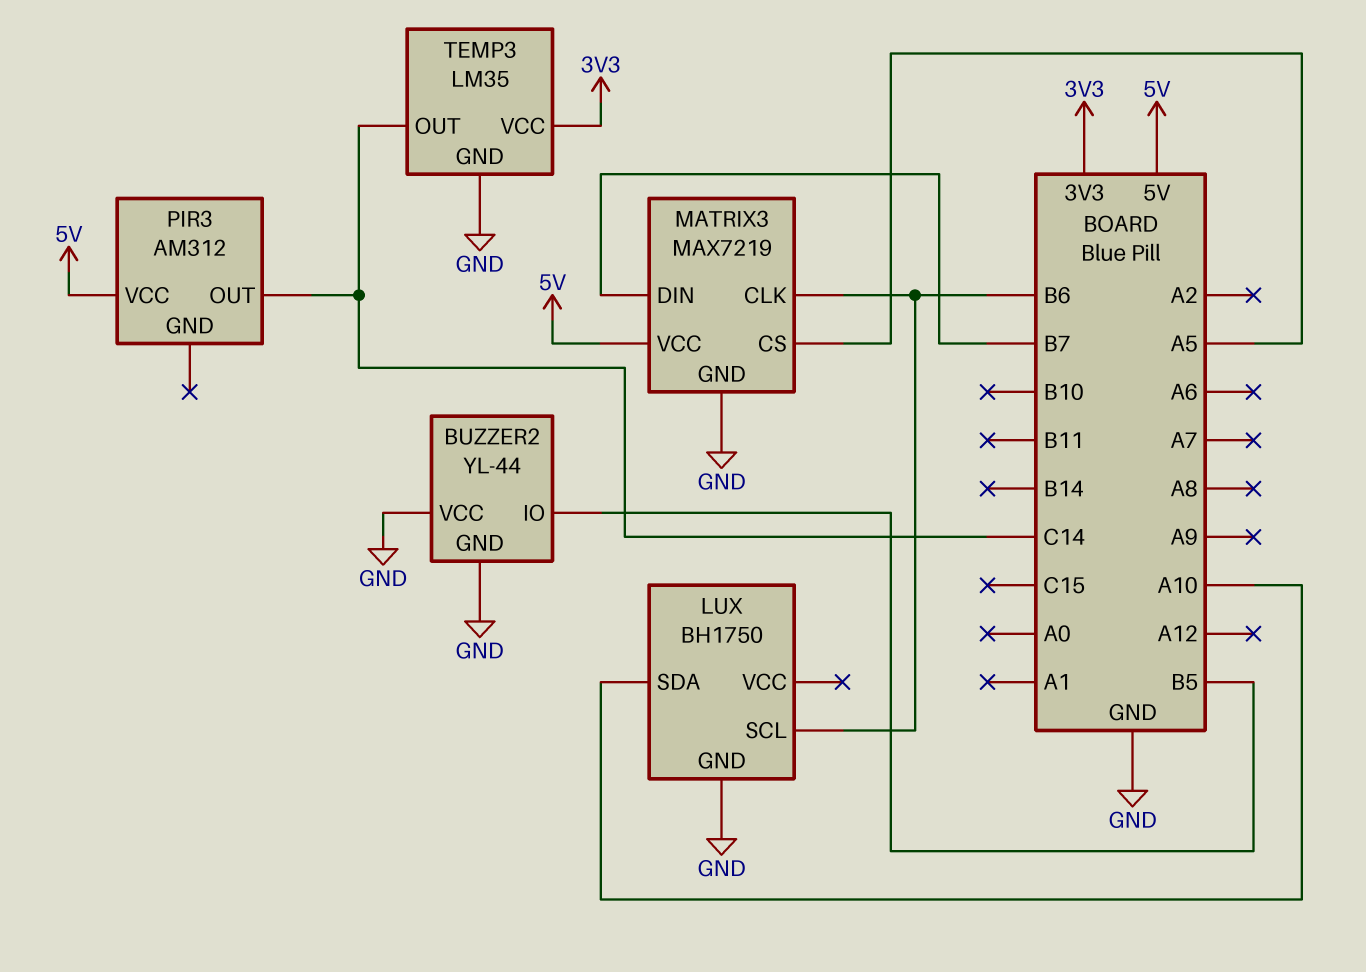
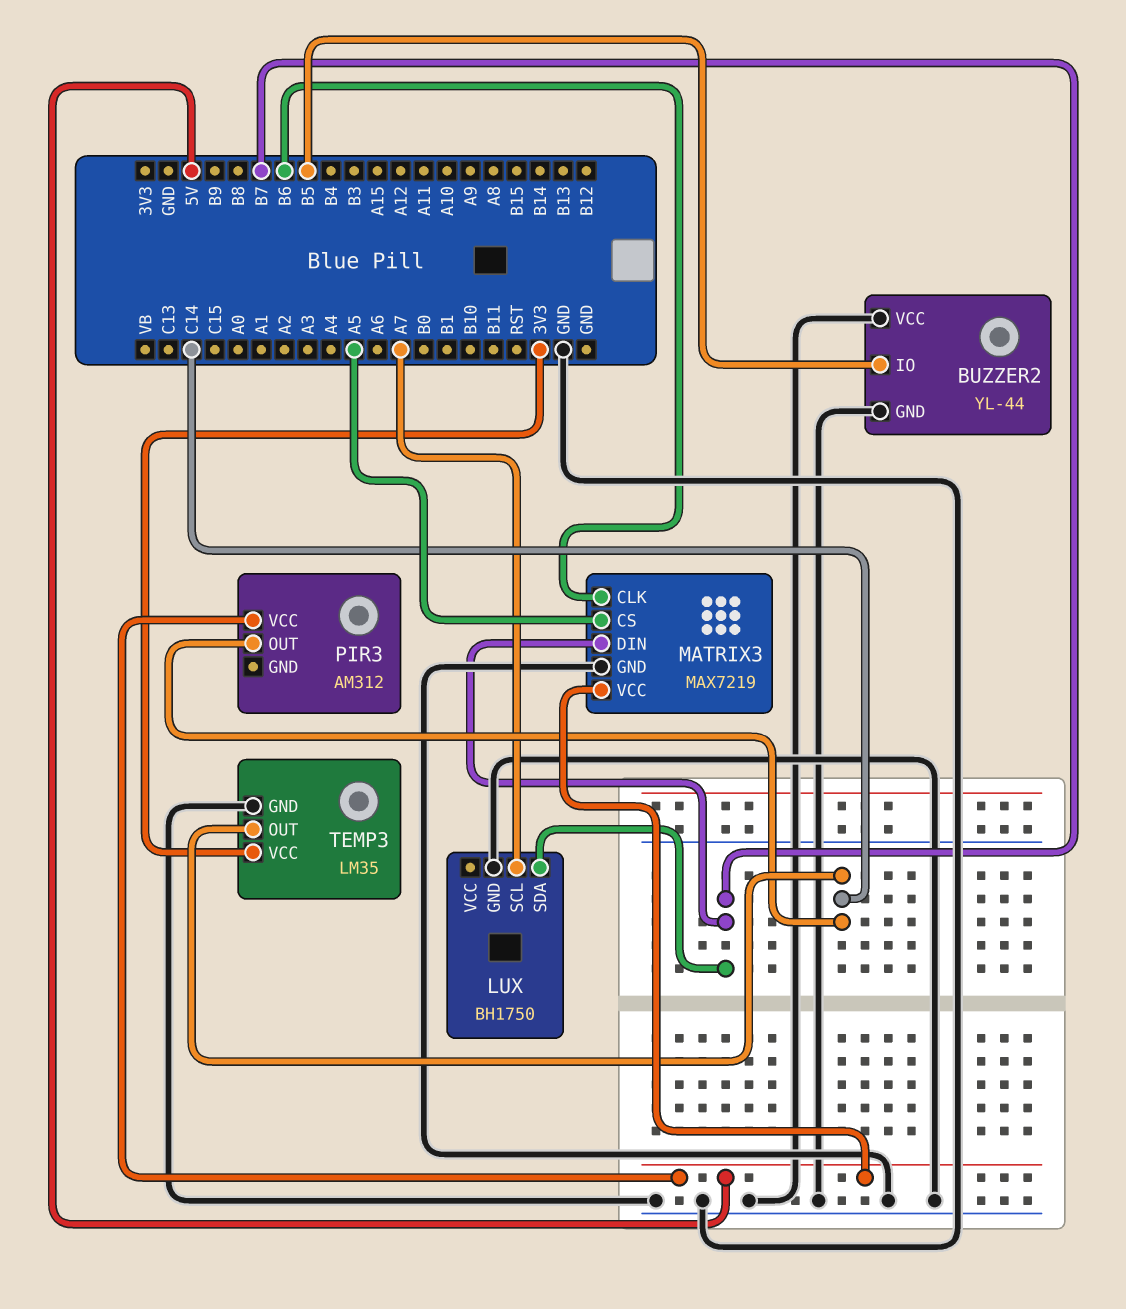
LUX pin SCL: B6 -> A7
LUX pin SDA: A10 -> B7

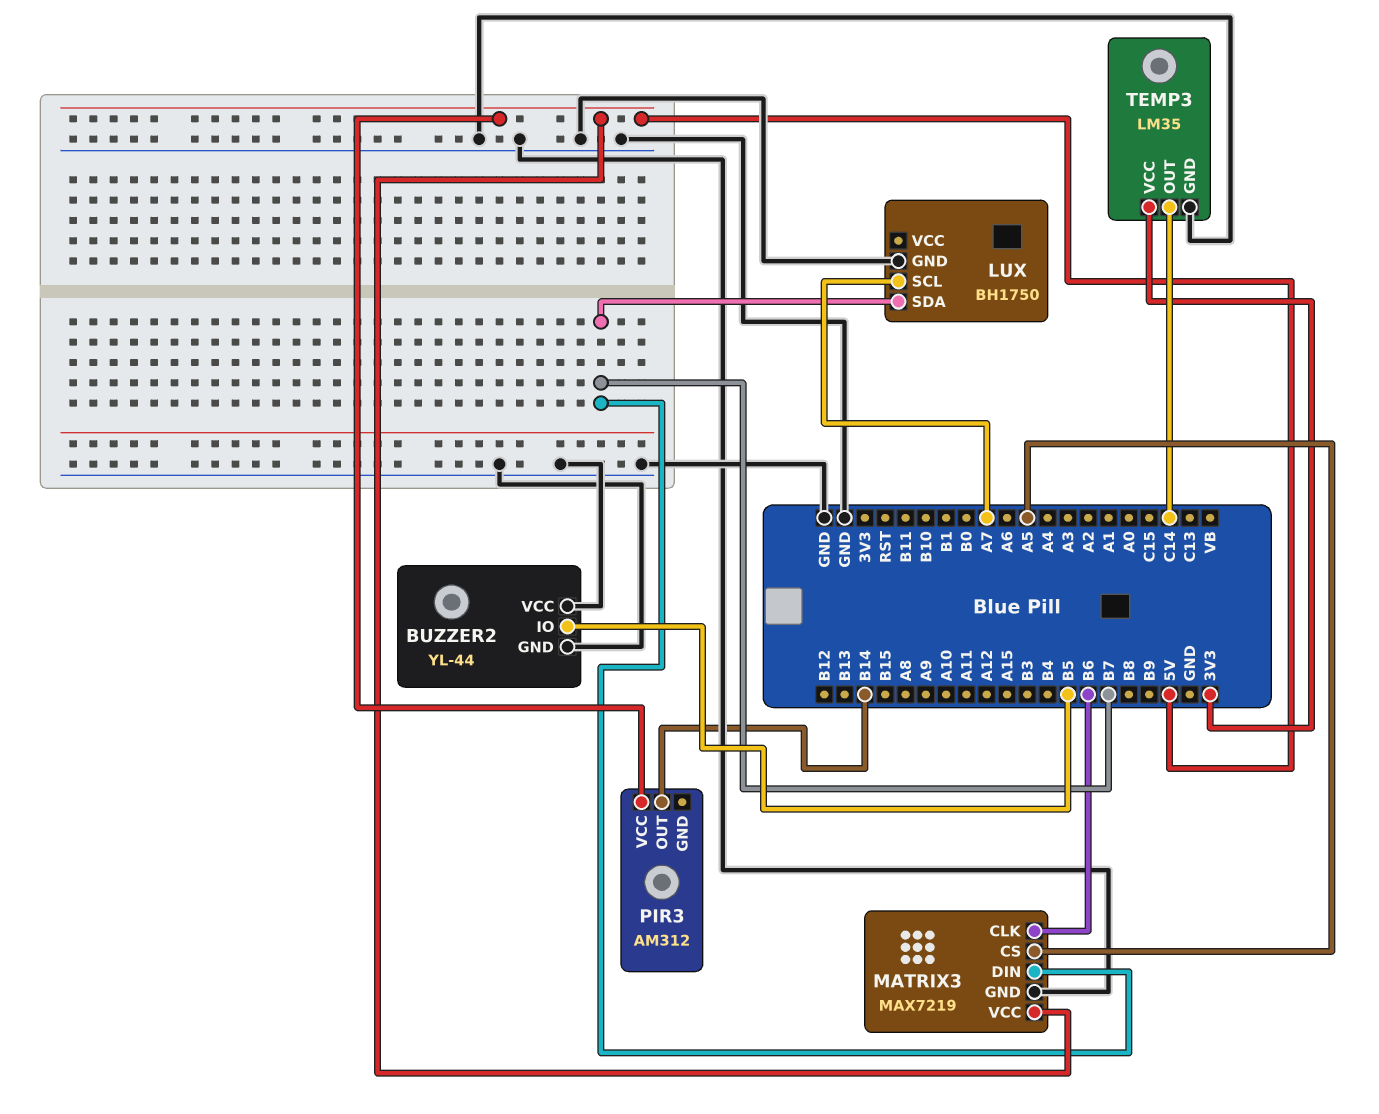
PIR3 pin OUT: C14 -> B14

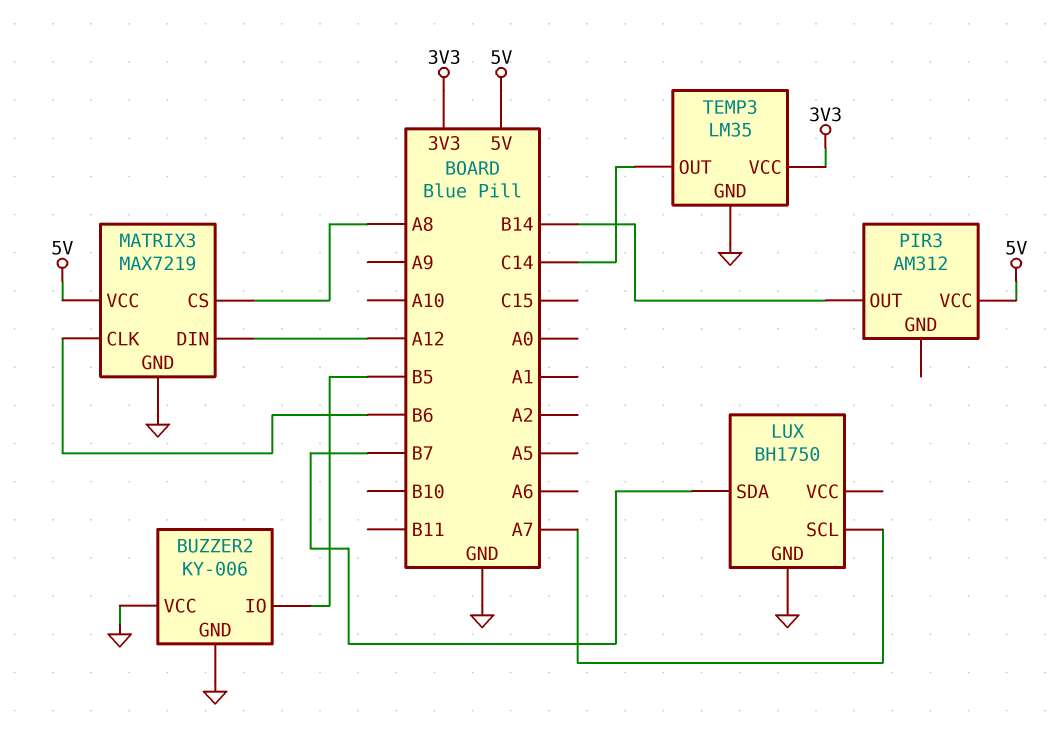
BUZZER2: YL-44 -> KY-006
MATRIX3 pin CS: A5 -> A8
MATRIX3 pin DIN: B7 -> A12

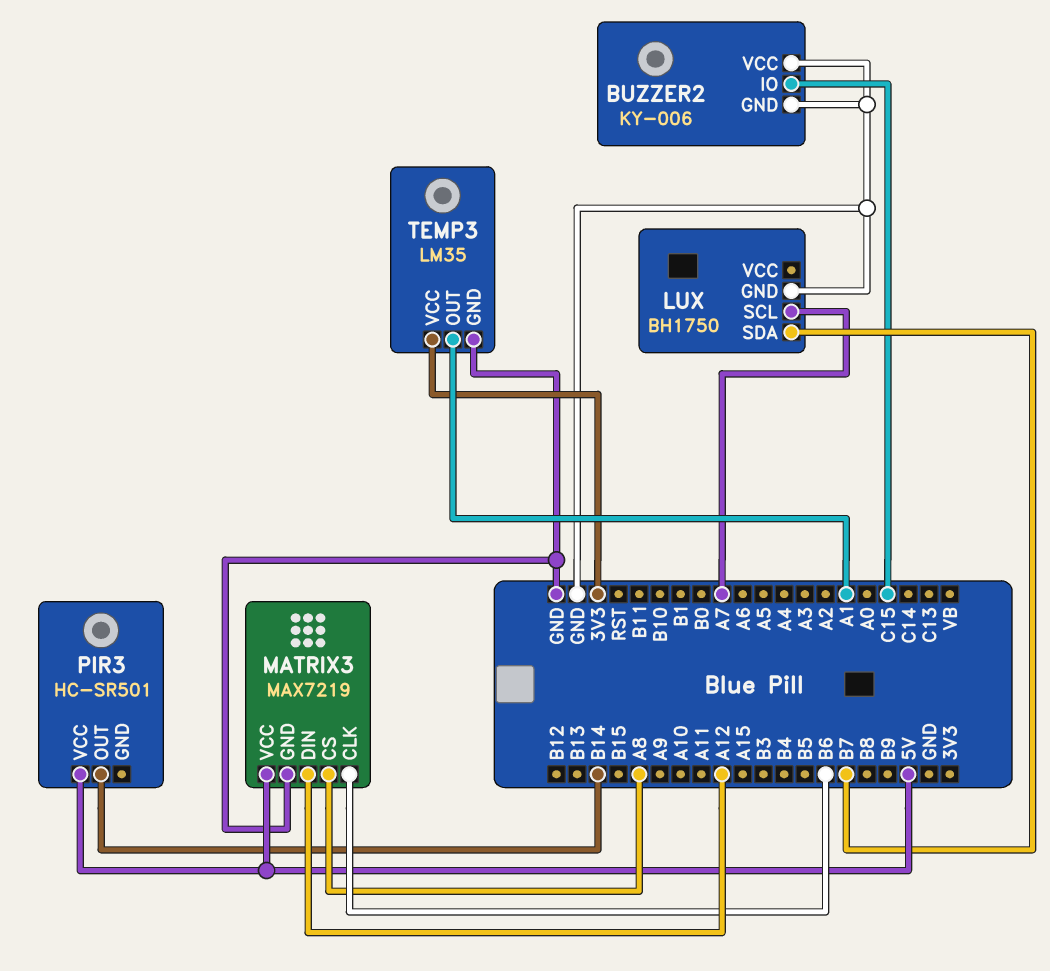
BUZZER2 pin IO: B5 -> C15
PIR3: AM312 -> HC-SR501
TEMP3 pin OUT: C14 -> A1

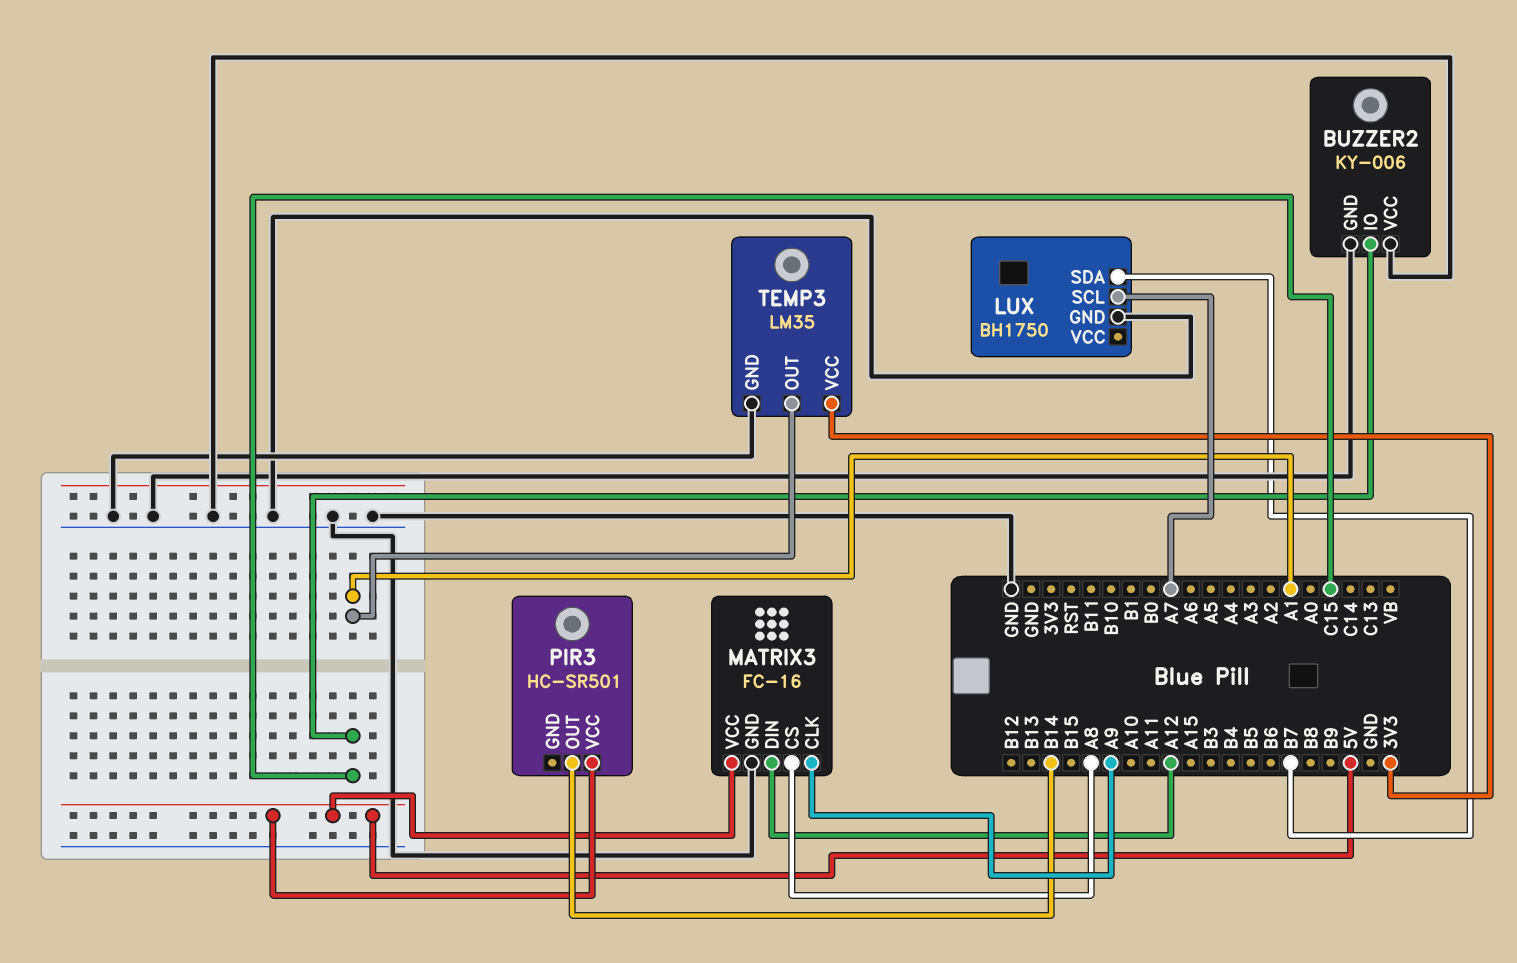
MATRIX3: MAX7219 -> FC-16
MATRIX3 pin CLK: B6 -> A9

